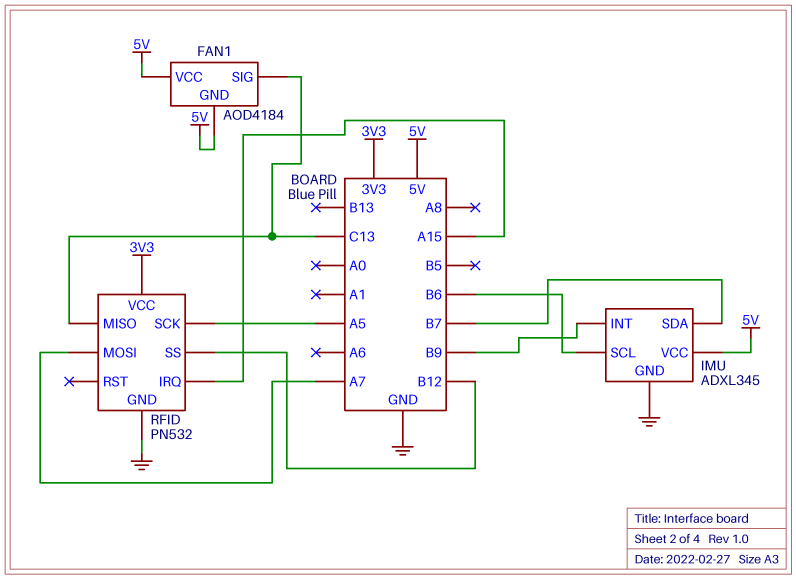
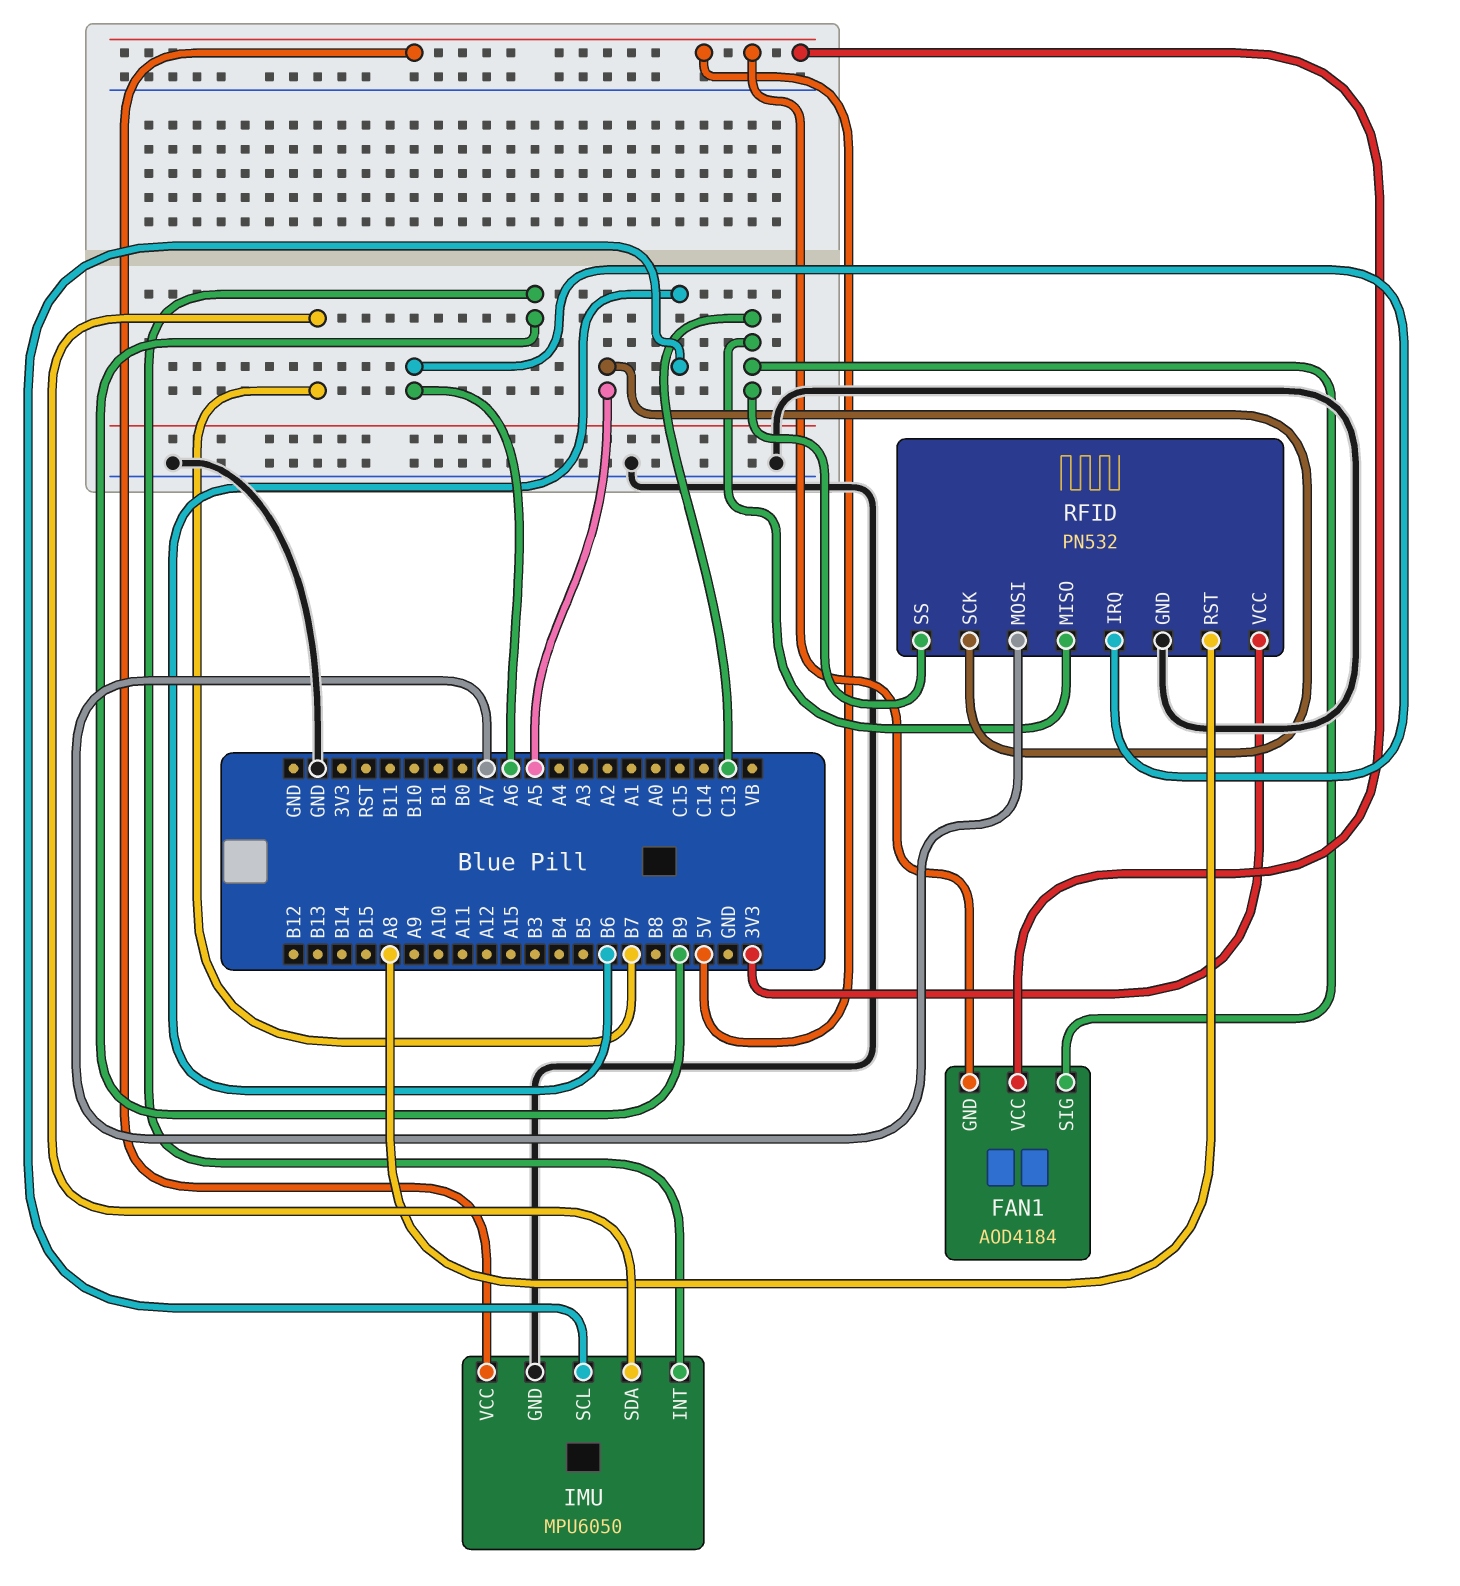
IMU: ADXL345 -> MPU6050
RFID pin IRQ: A15 -> A6
RFID pin RST: none -> A8
RFID pin SS: B12 -> C13

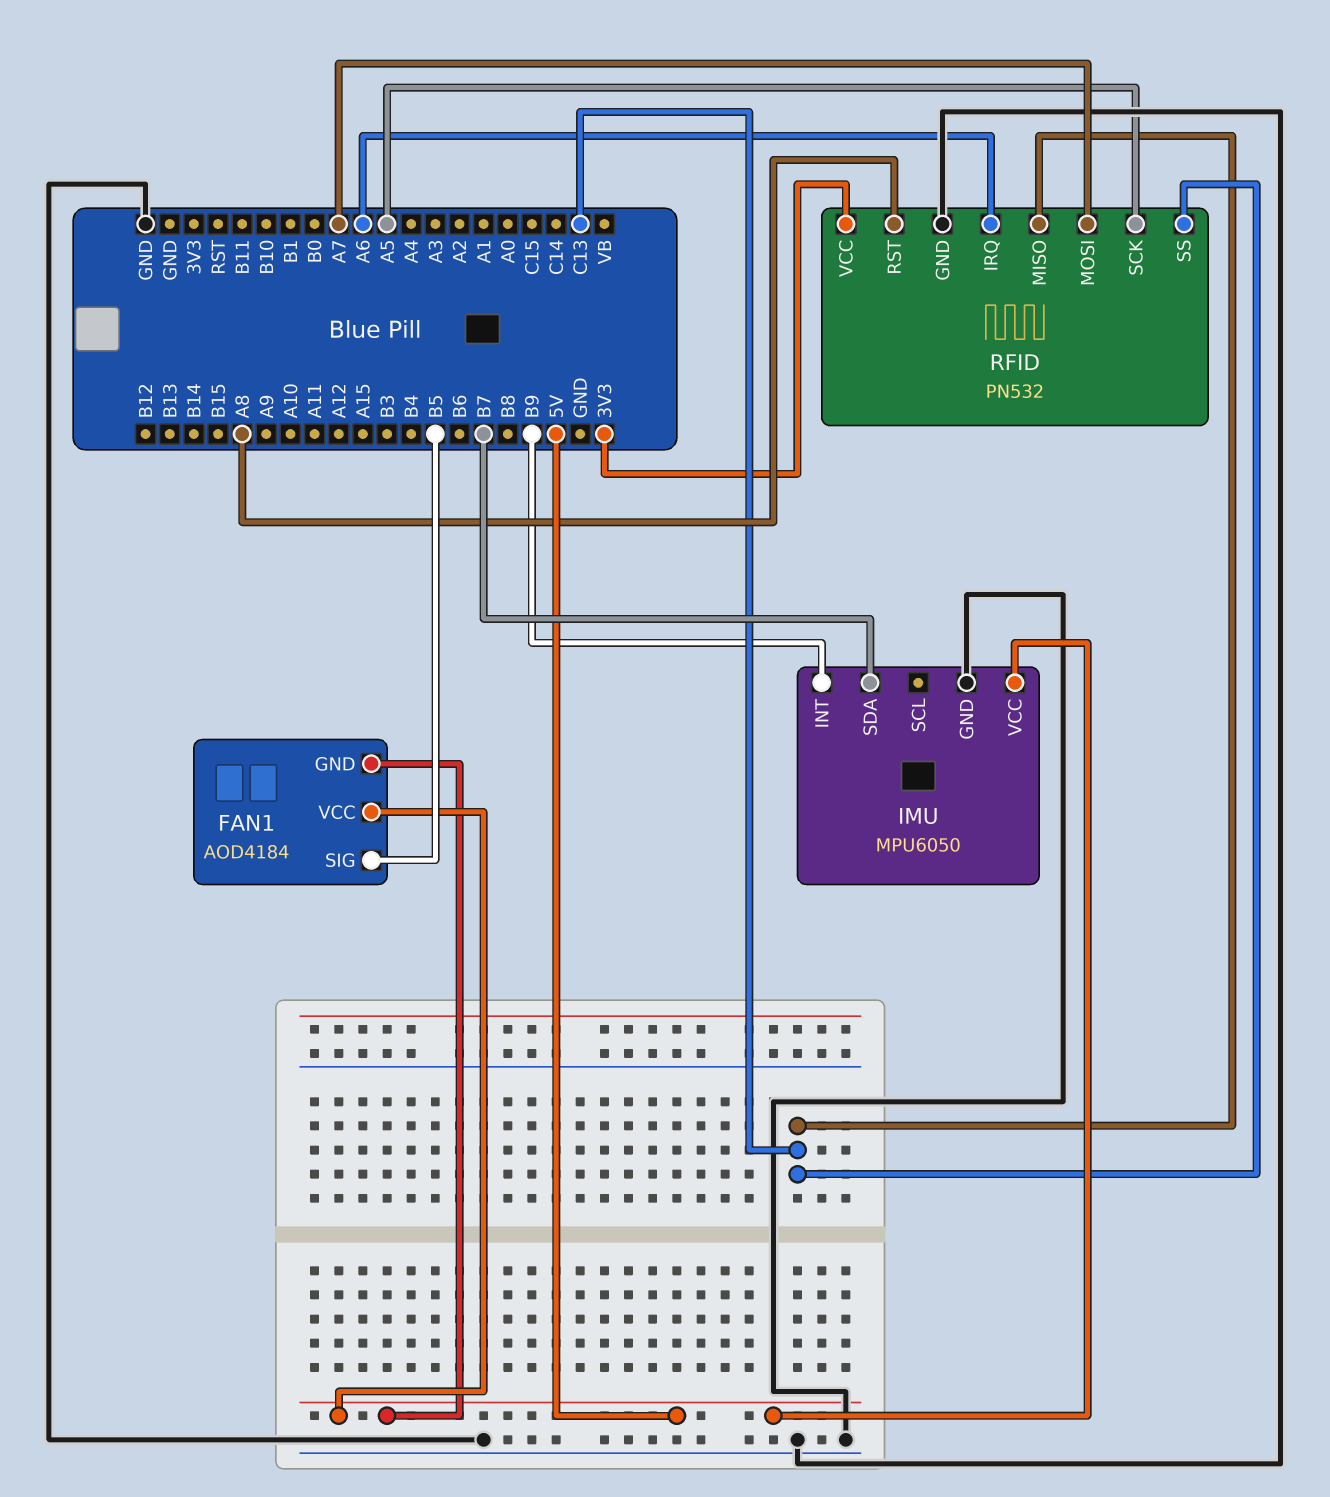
FAN1 pin SIG: C13 -> B5
IMU pin SCL: B6 -> none

